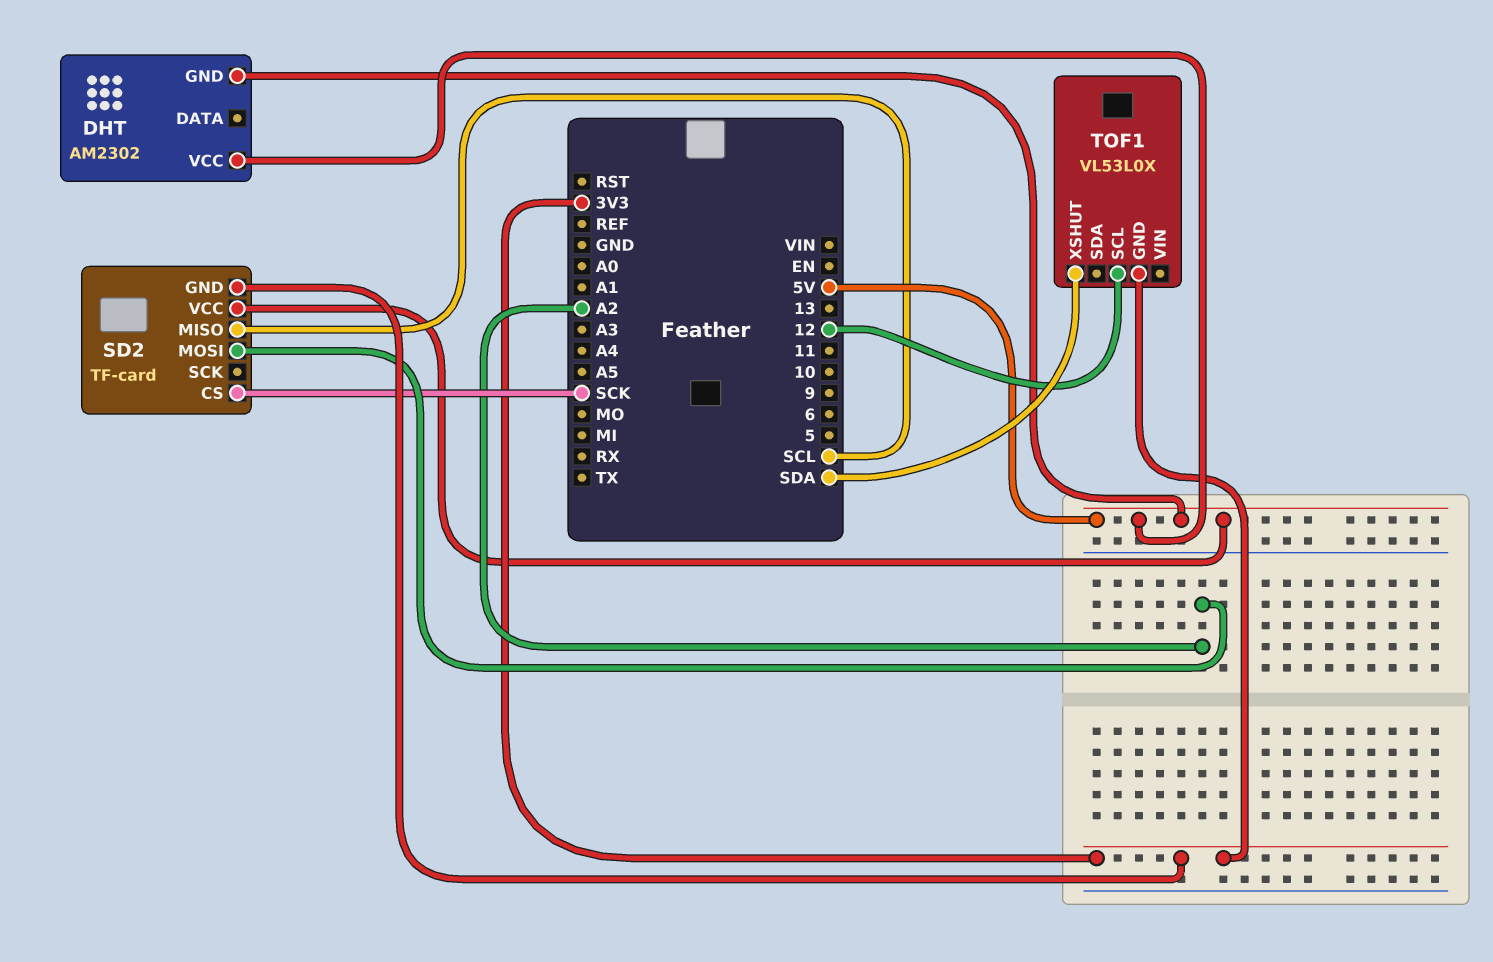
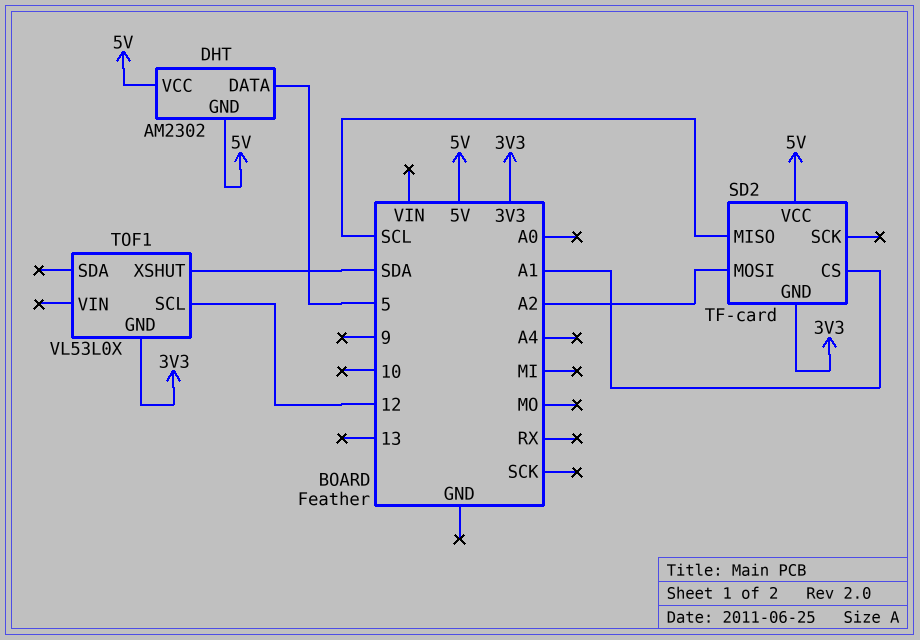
DHT pin DATA: none -> 5
SD2 pin CS: SCK -> A1

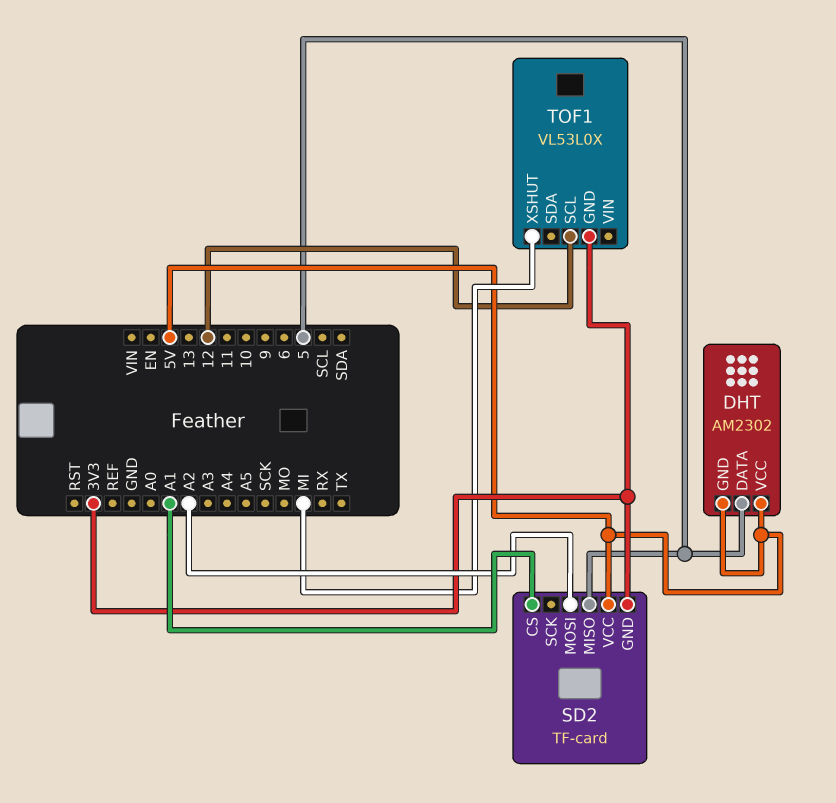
SD2 pin MISO: SCL -> 5
TOF1 pin XSHUT: SDA -> MI

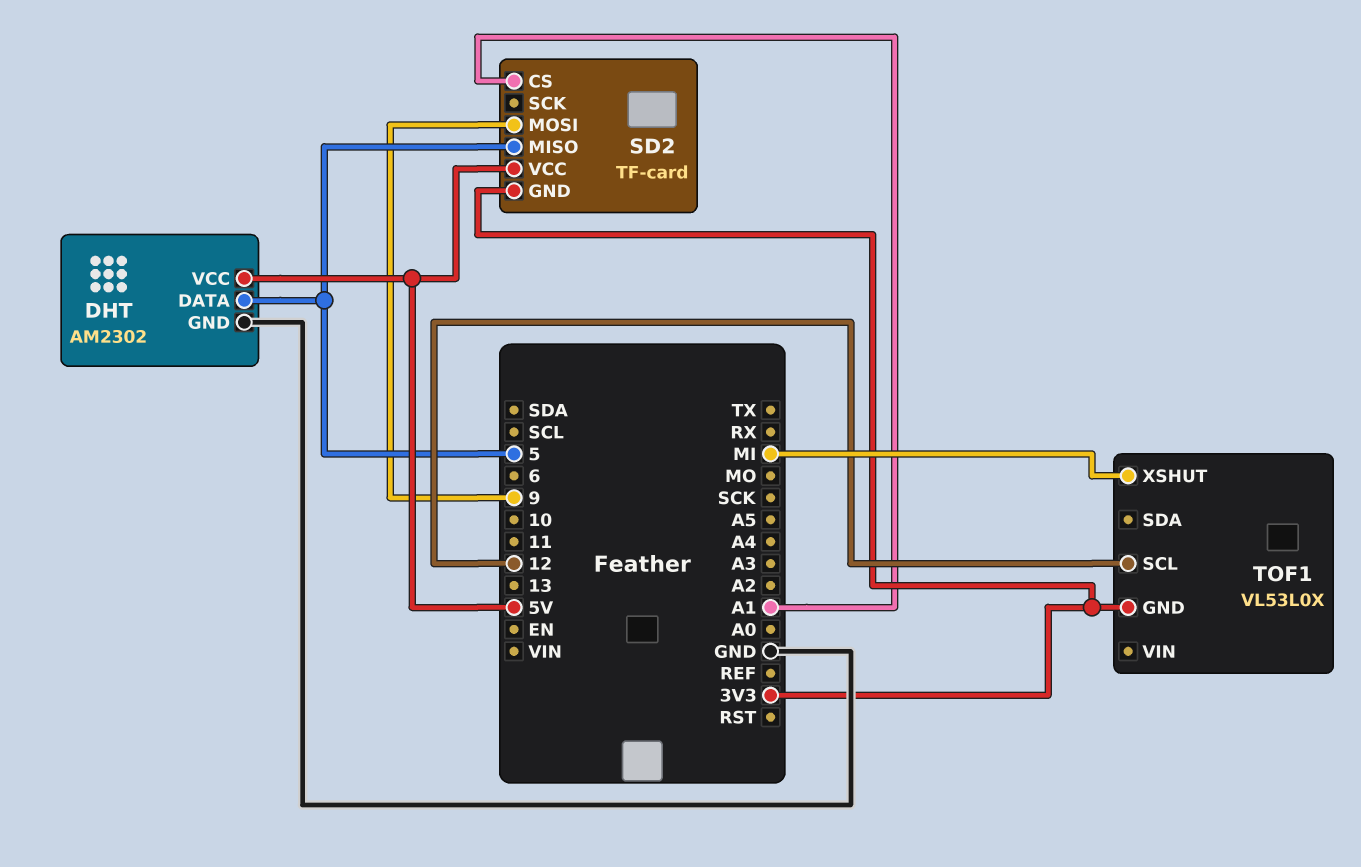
DHT pin GND: 5V -> GND
SD2 pin MOSI: A2 -> 9

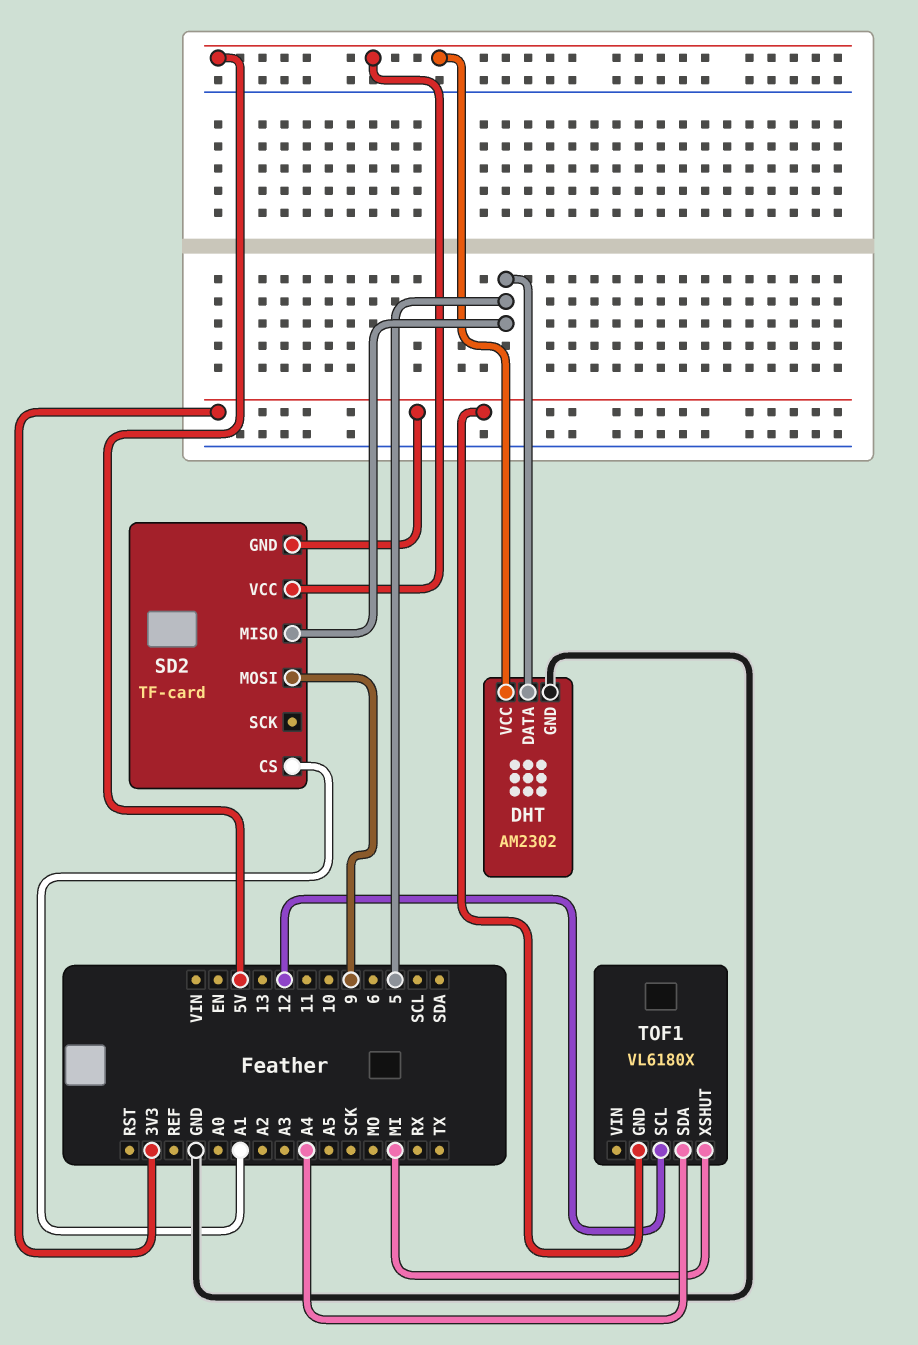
TOF1: VL53L0X -> VL6180X
TOF1 pin SDA: none -> A4

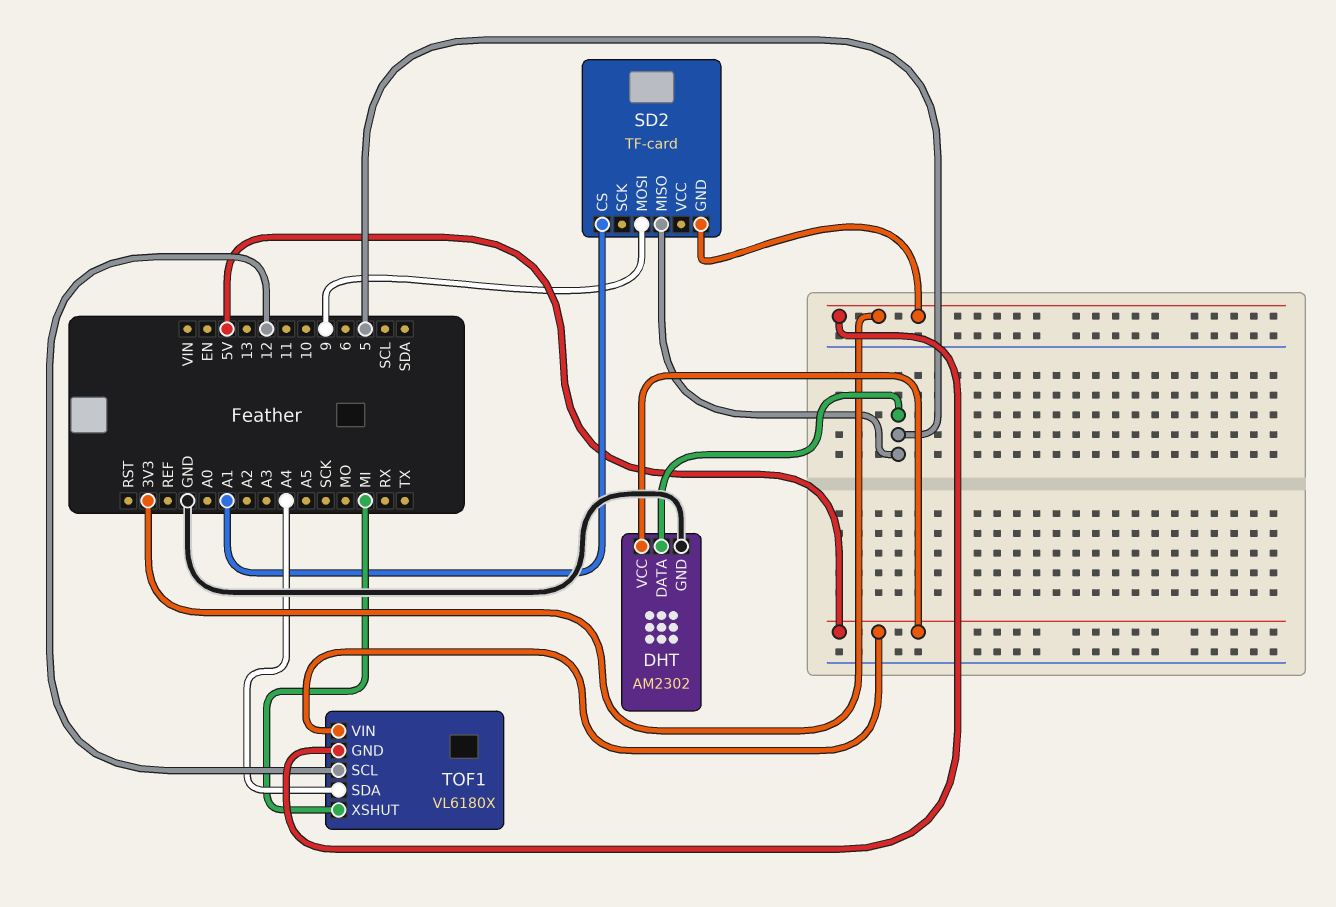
SD2 pin VCC: 5V -> none
TOF1 pin VIN: none -> 5V

